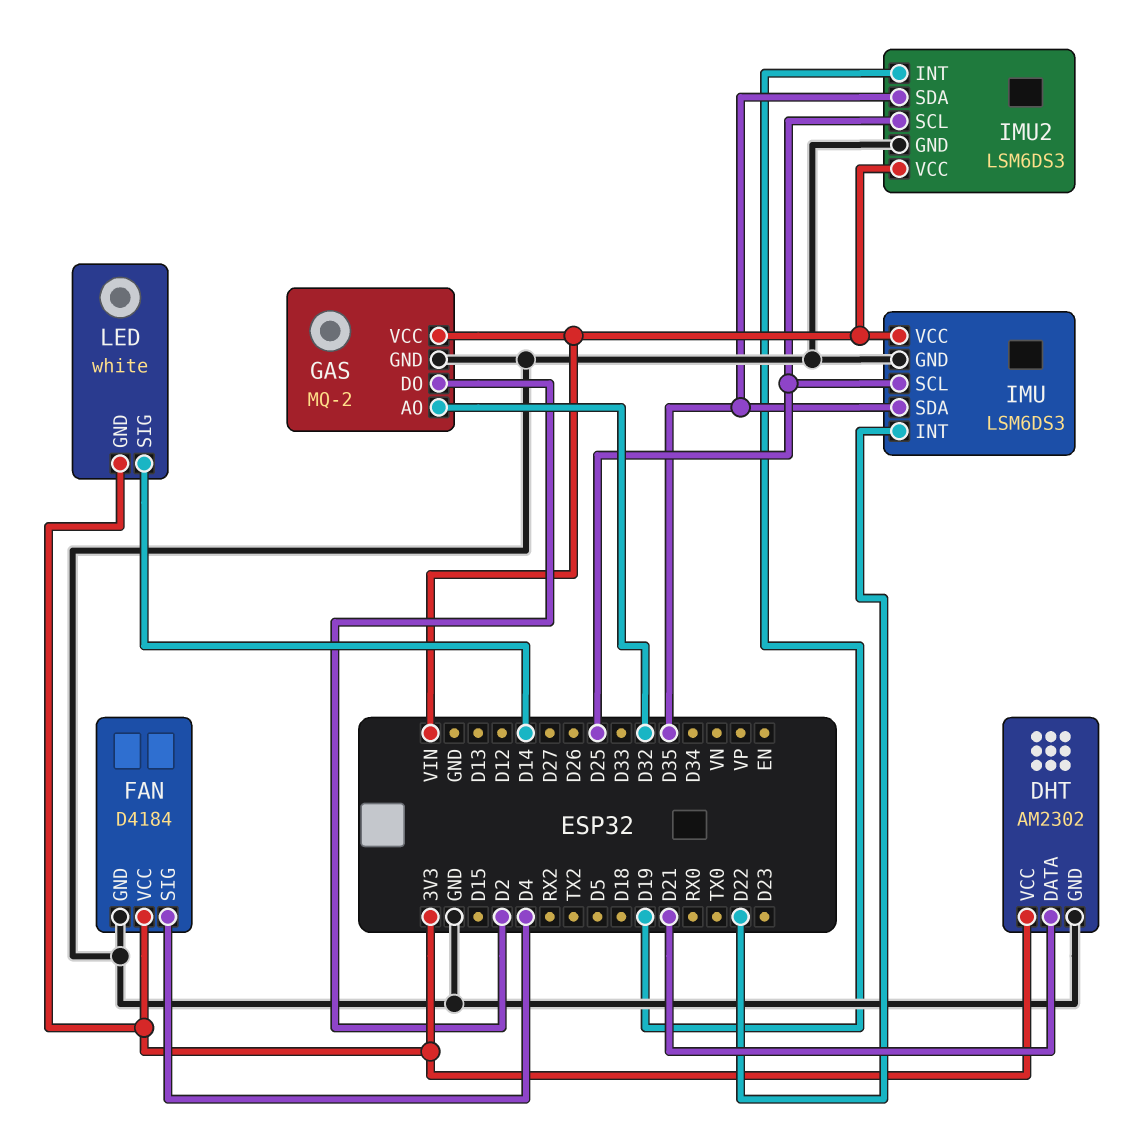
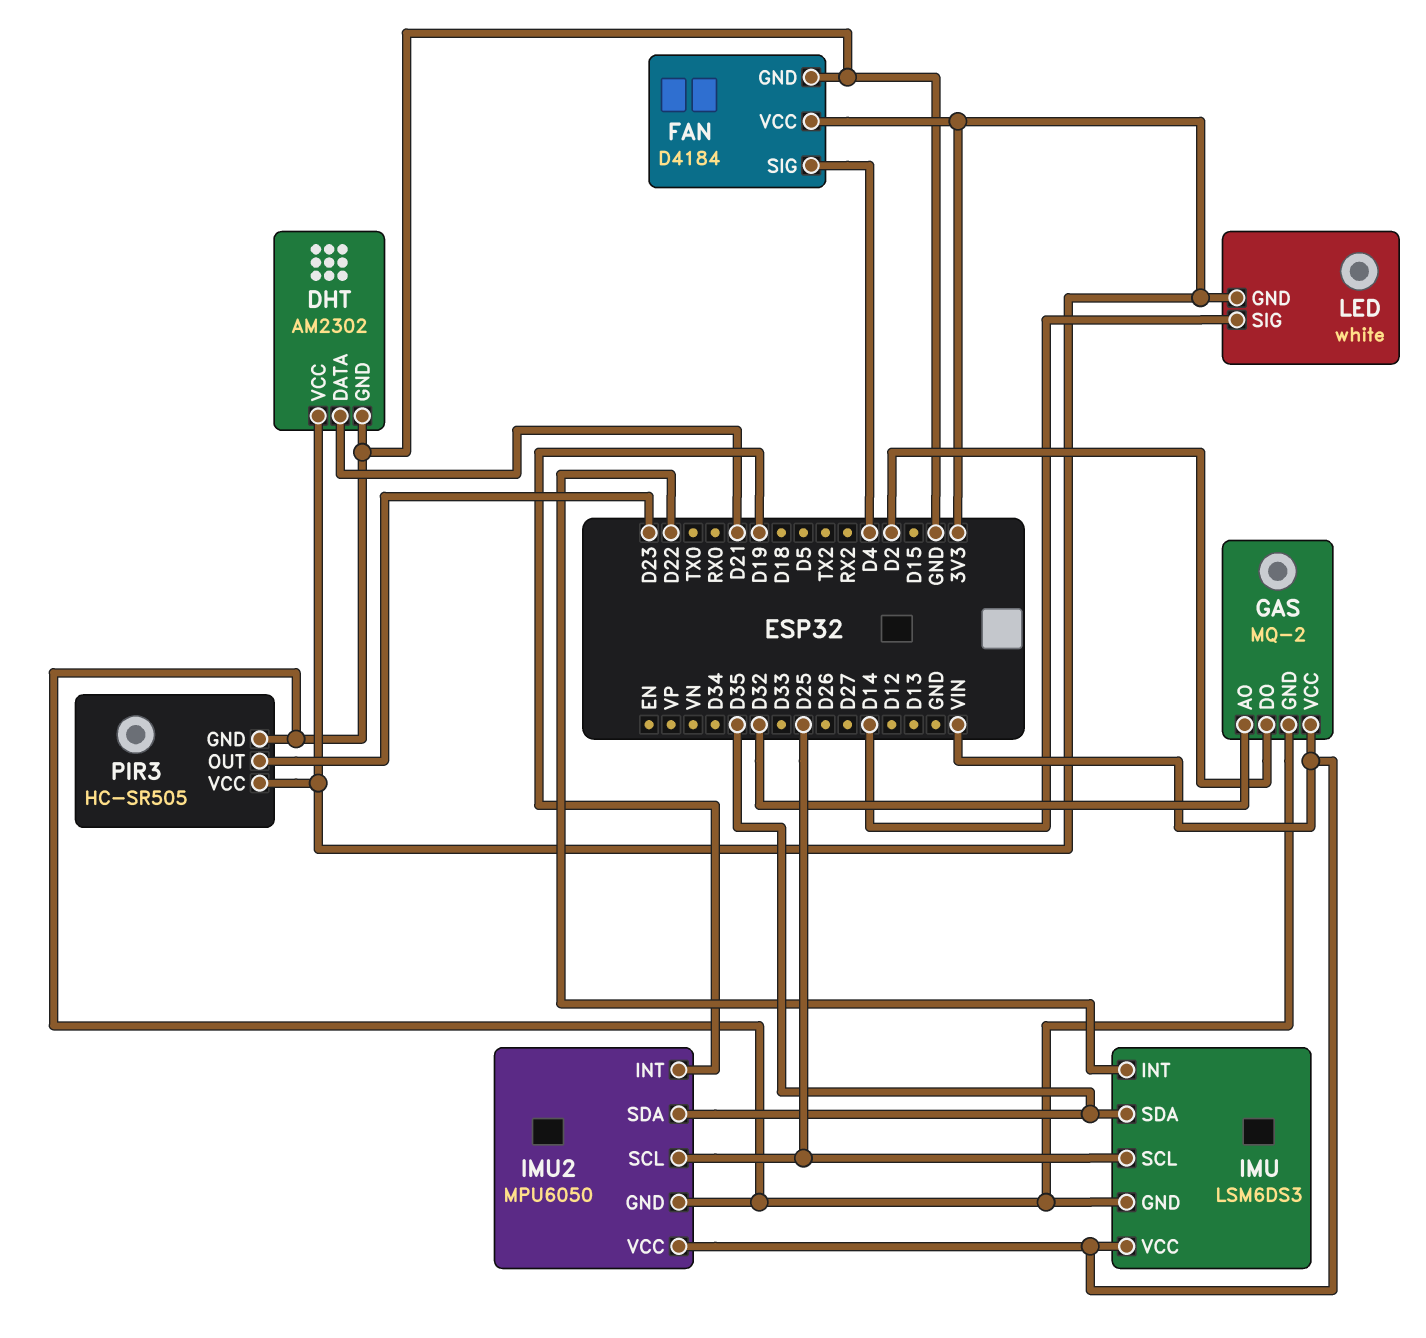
IMU2: LSM6DS3 -> MPU6050
PIR3: none -> HC-SR505
PIR3 pin GND: none -> GND
PIR3 pin OUT: none -> D23
PIR3 pin VCC: none -> 3V3

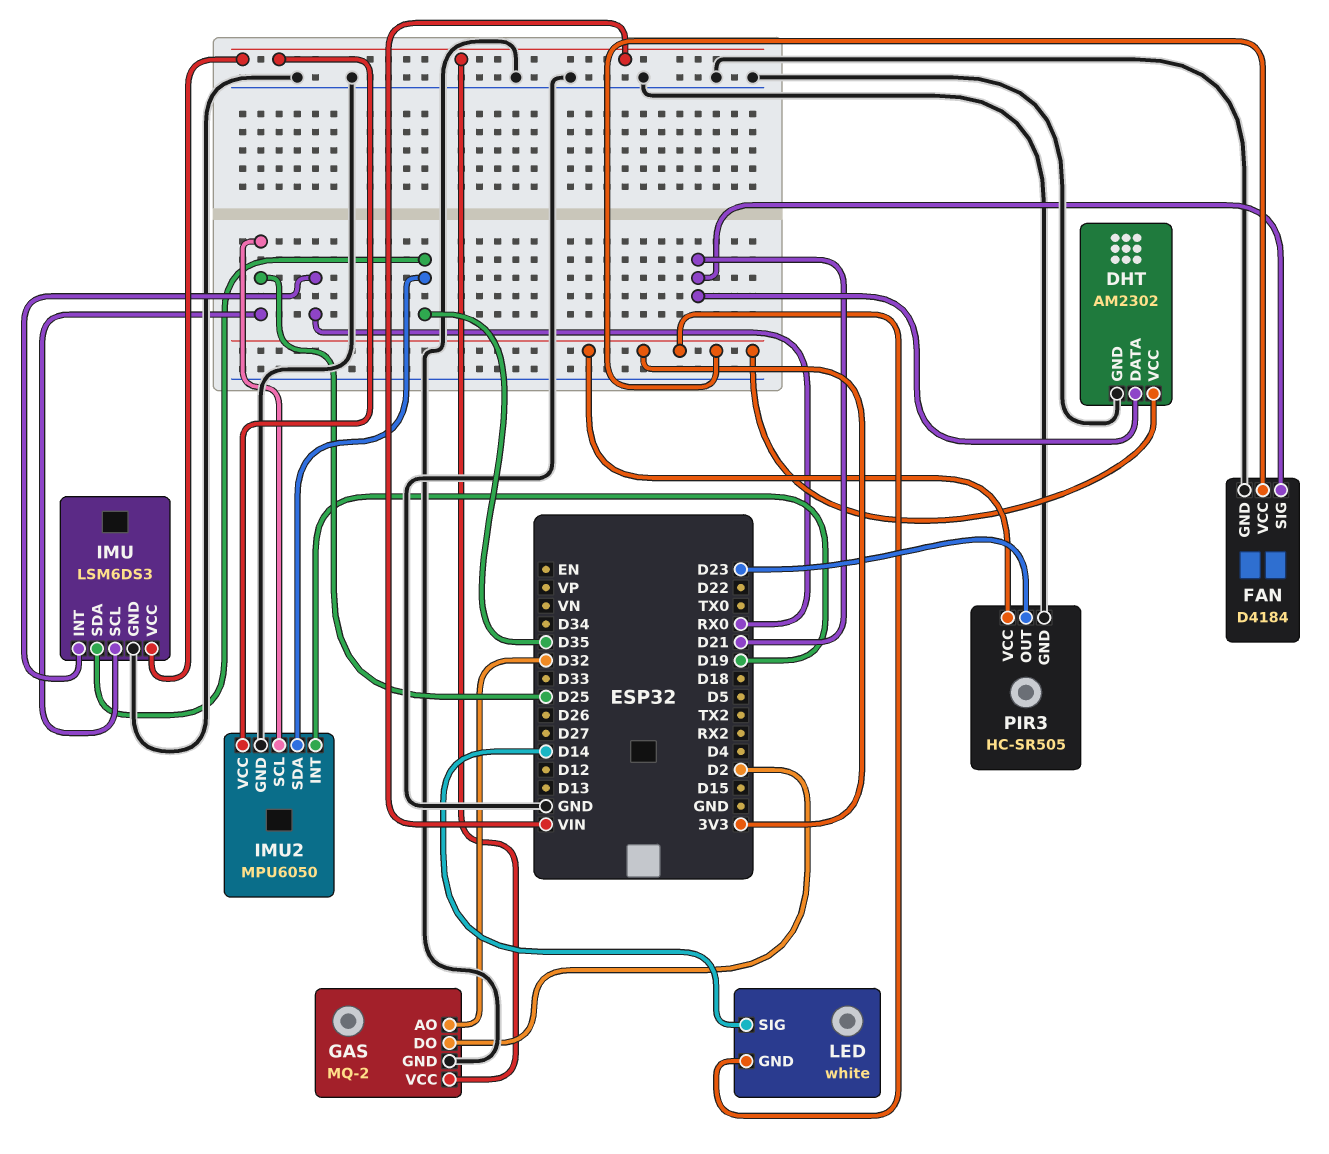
FAN pin SIG: D4 -> D21
IMU pin INT: D22 -> RX0

